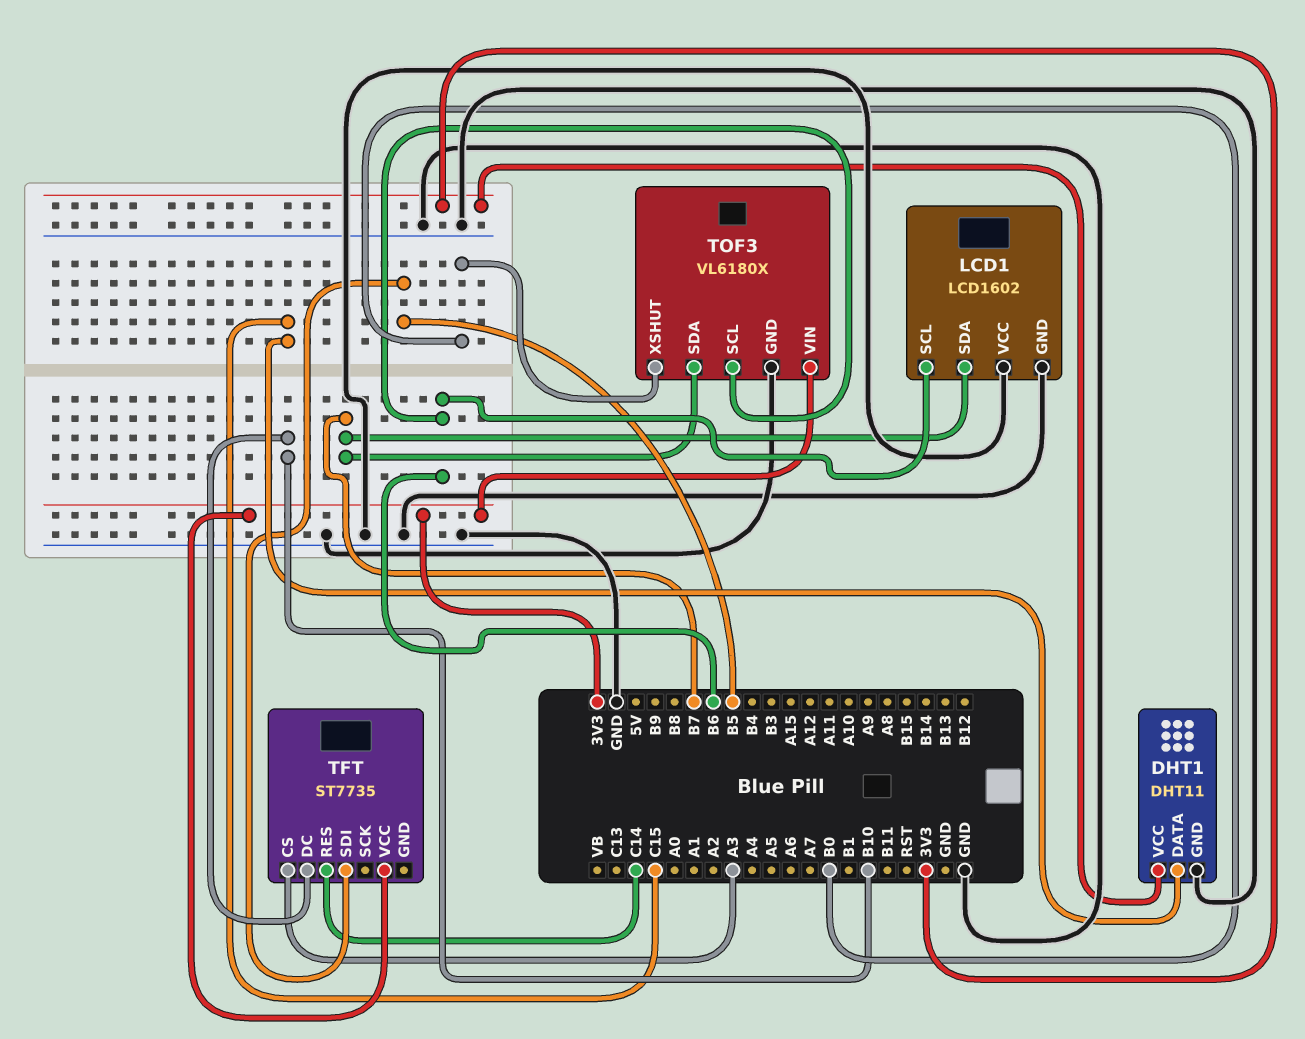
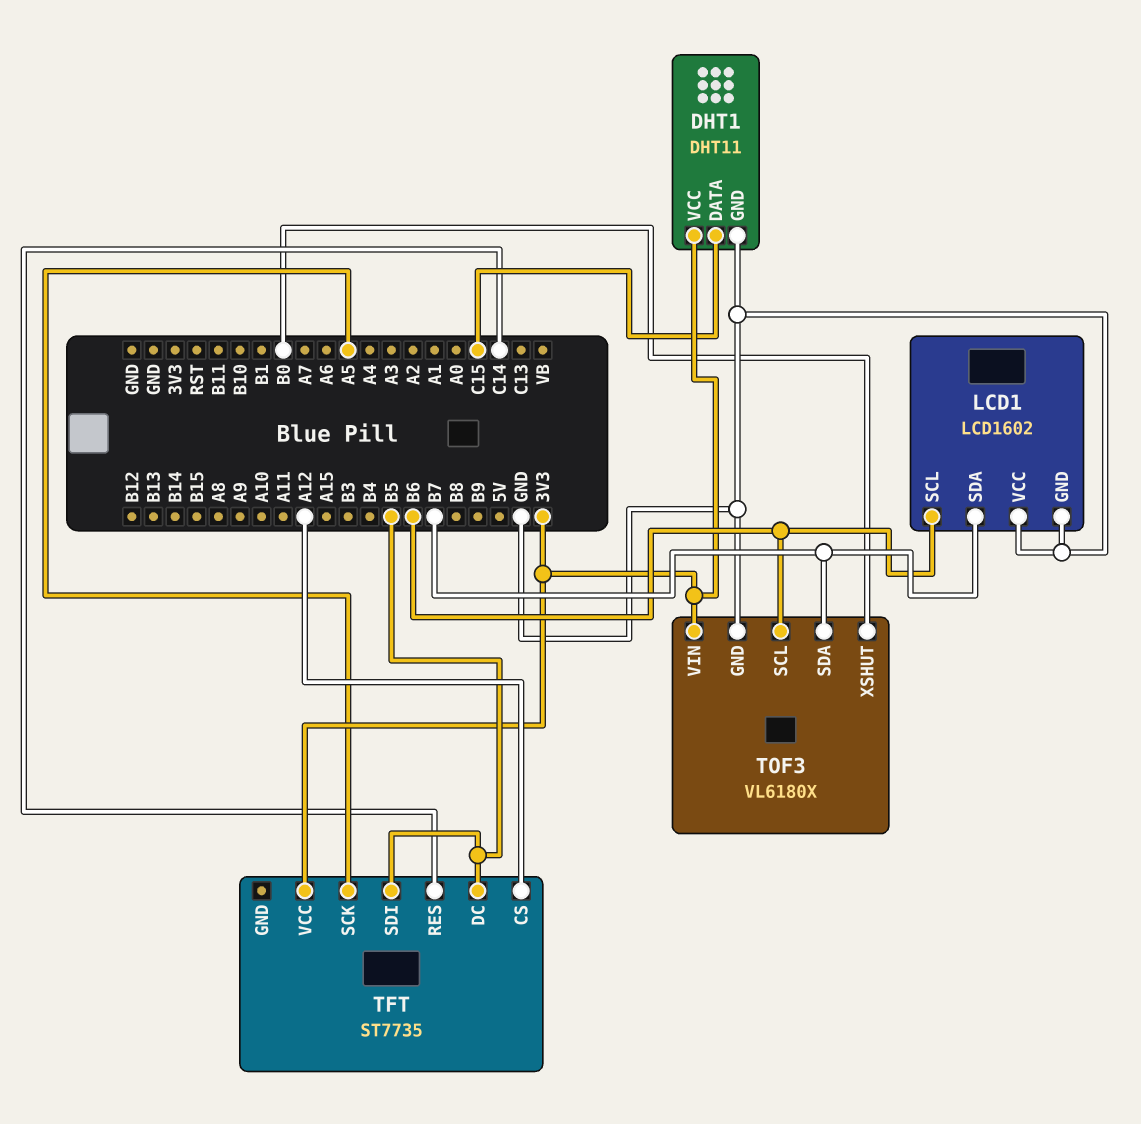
TFT pin CS: A3 -> A12
TFT pin DC: B10 -> B5
TFT pin SCK: none -> A5

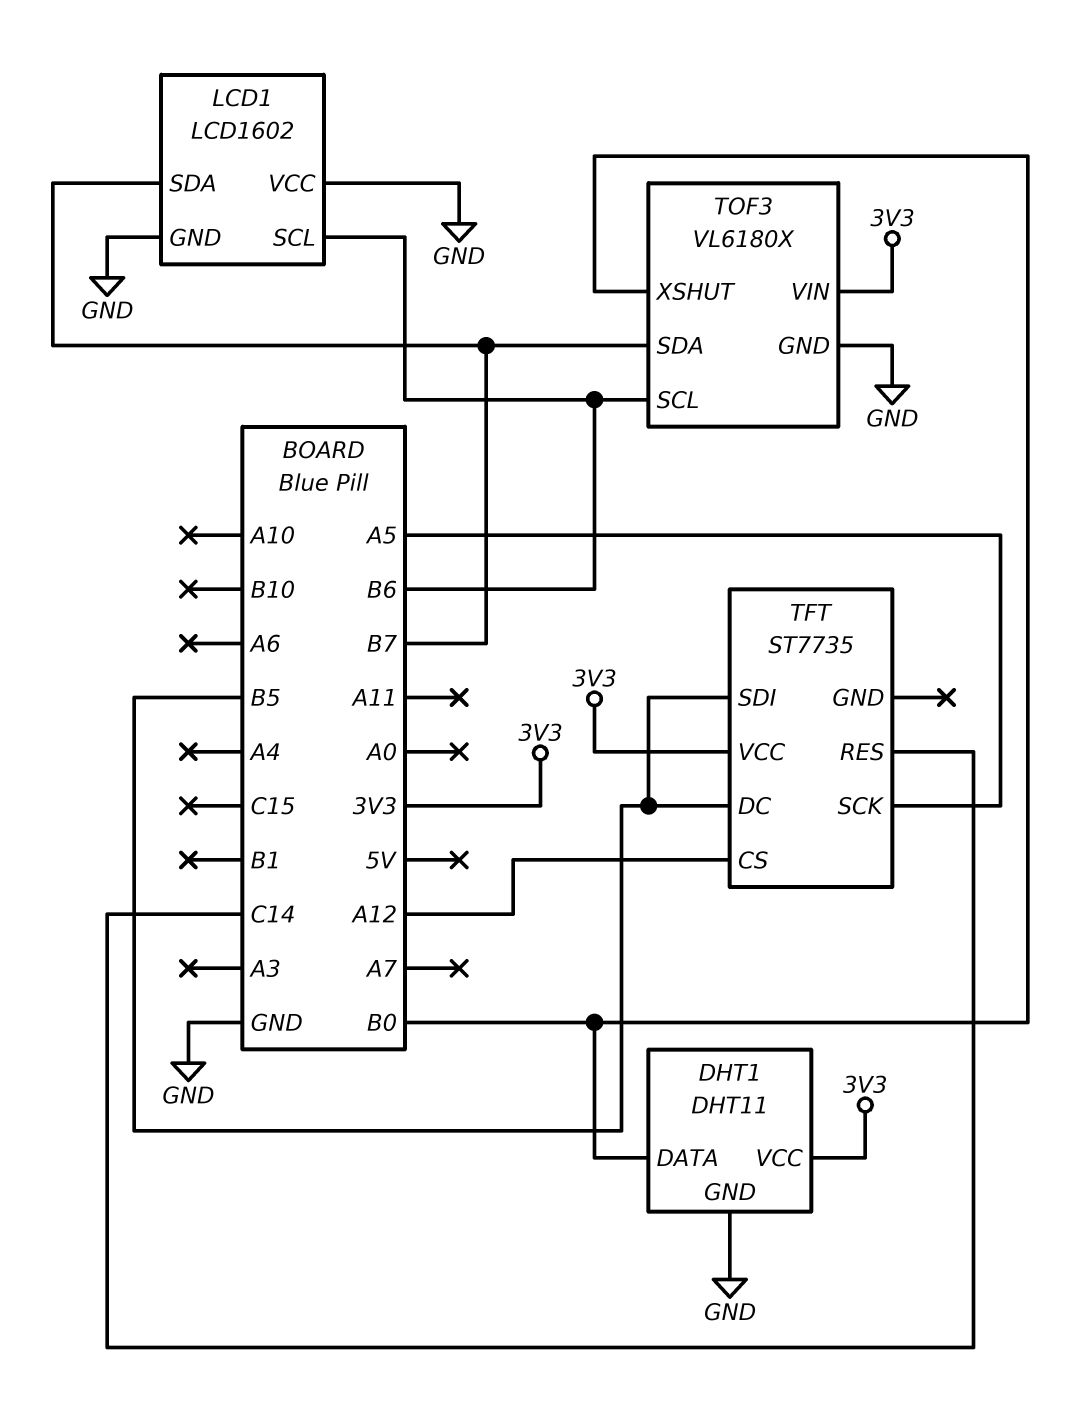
DHT1 pin DATA: C15 -> B0

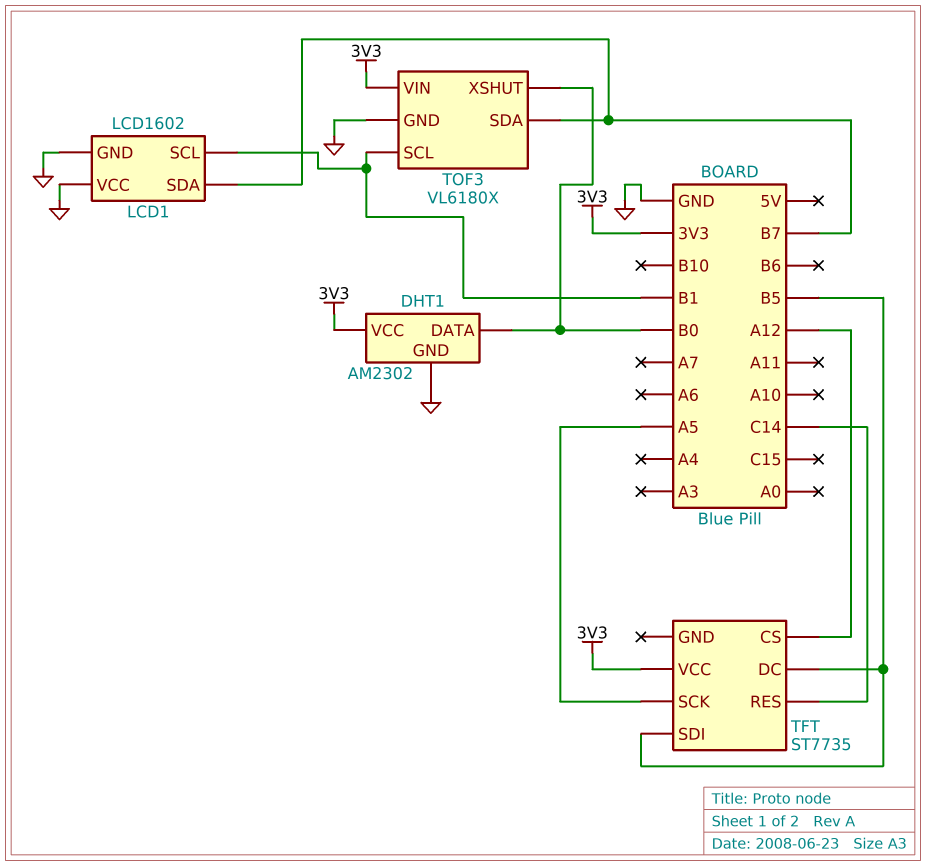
DHT1: DHT11 -> AM2302
LCD1 pin SCL: B6 -> B1
TOF3 pin SCL: B6 -> B1

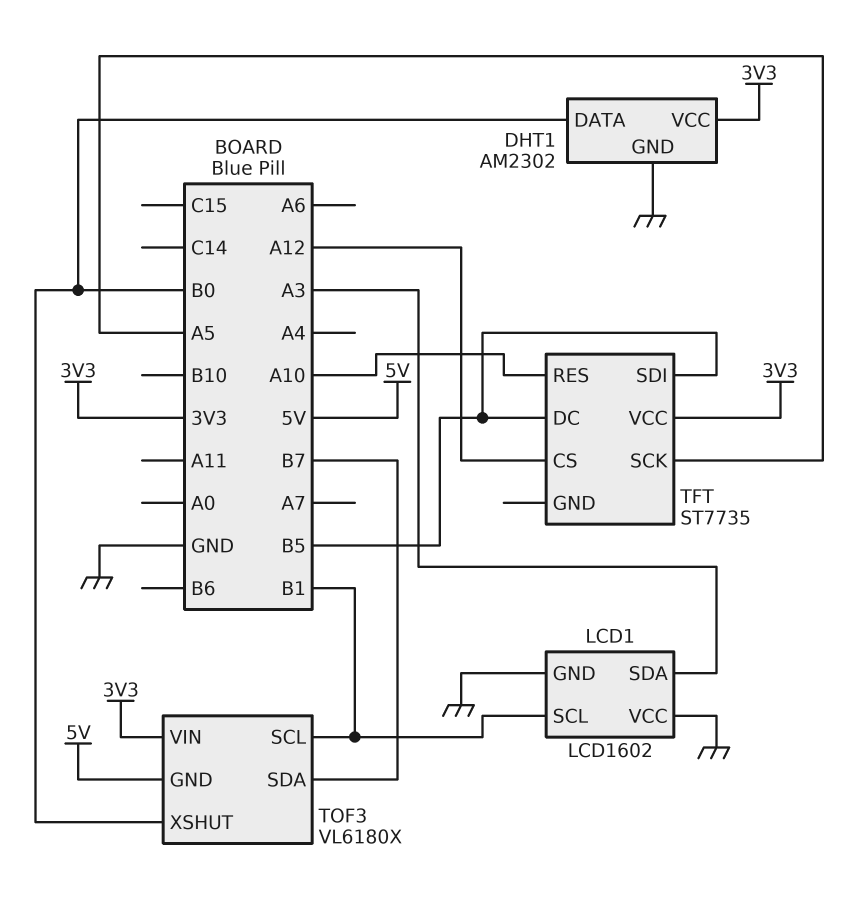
LCD1 pin SDA: B7 -> A3
TFT pin RES: C14 -> A10
TOF3 pin GND: GND -> 5V

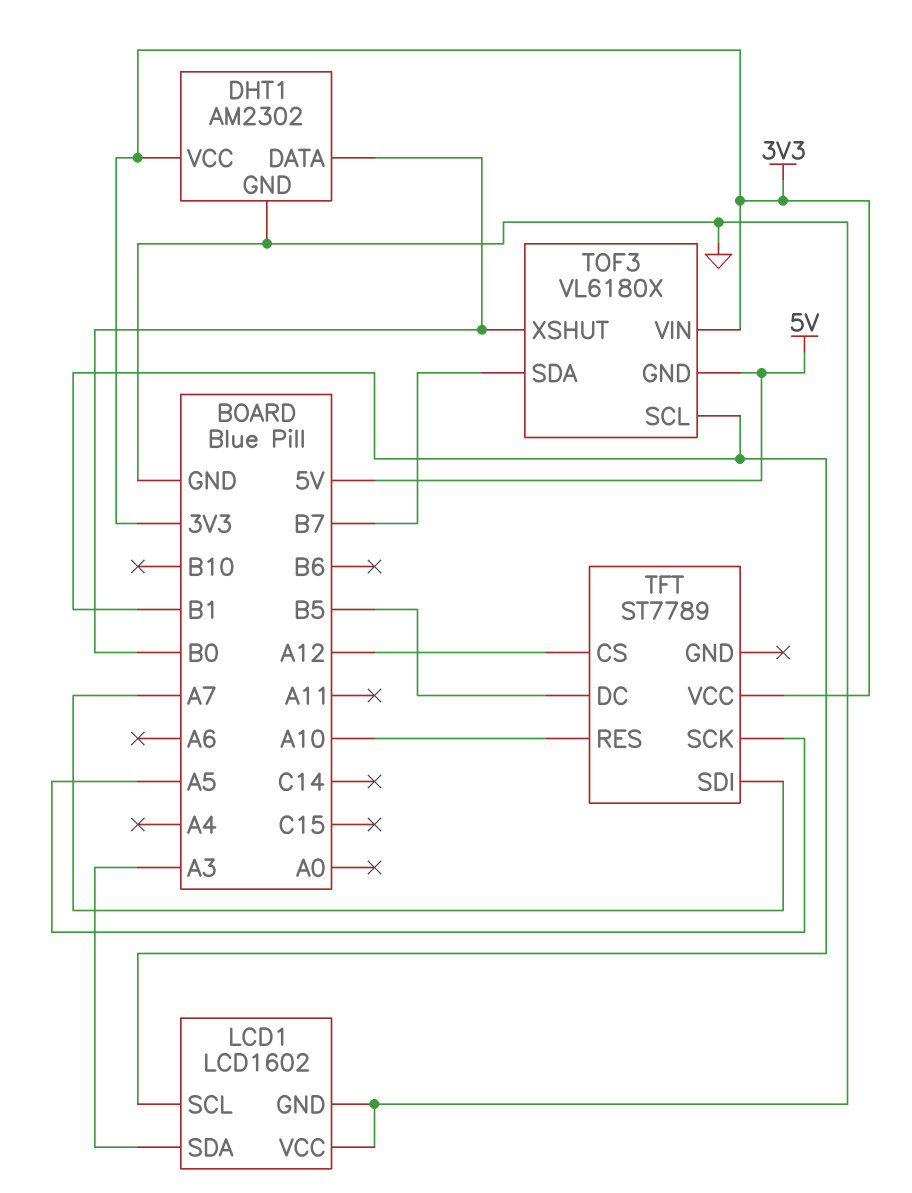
TFT: ST7735 -> ST7789
TFT pin SDI: B5 -> A7

